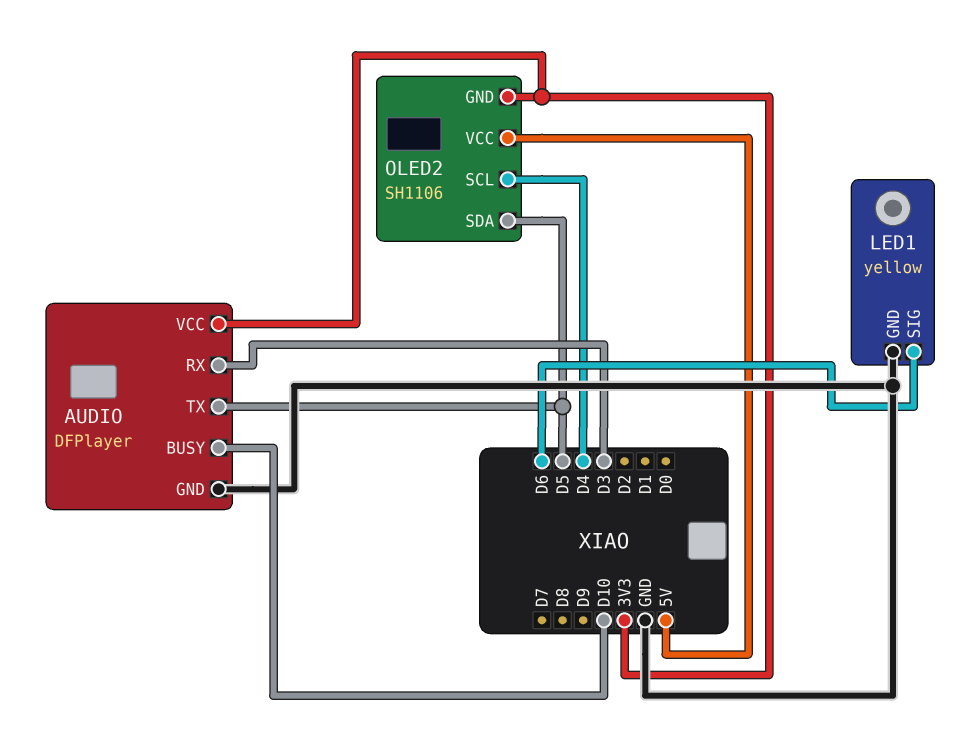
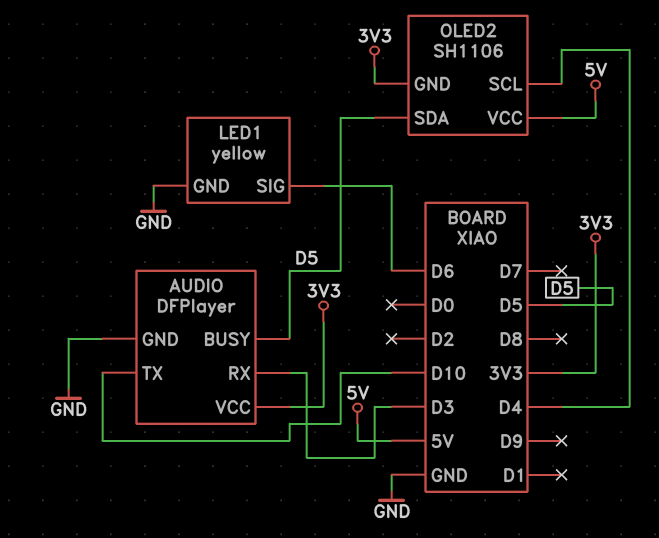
AUDIO pin BUSY: D10 -> D5
AUDIO pin TX: D5 -> D10

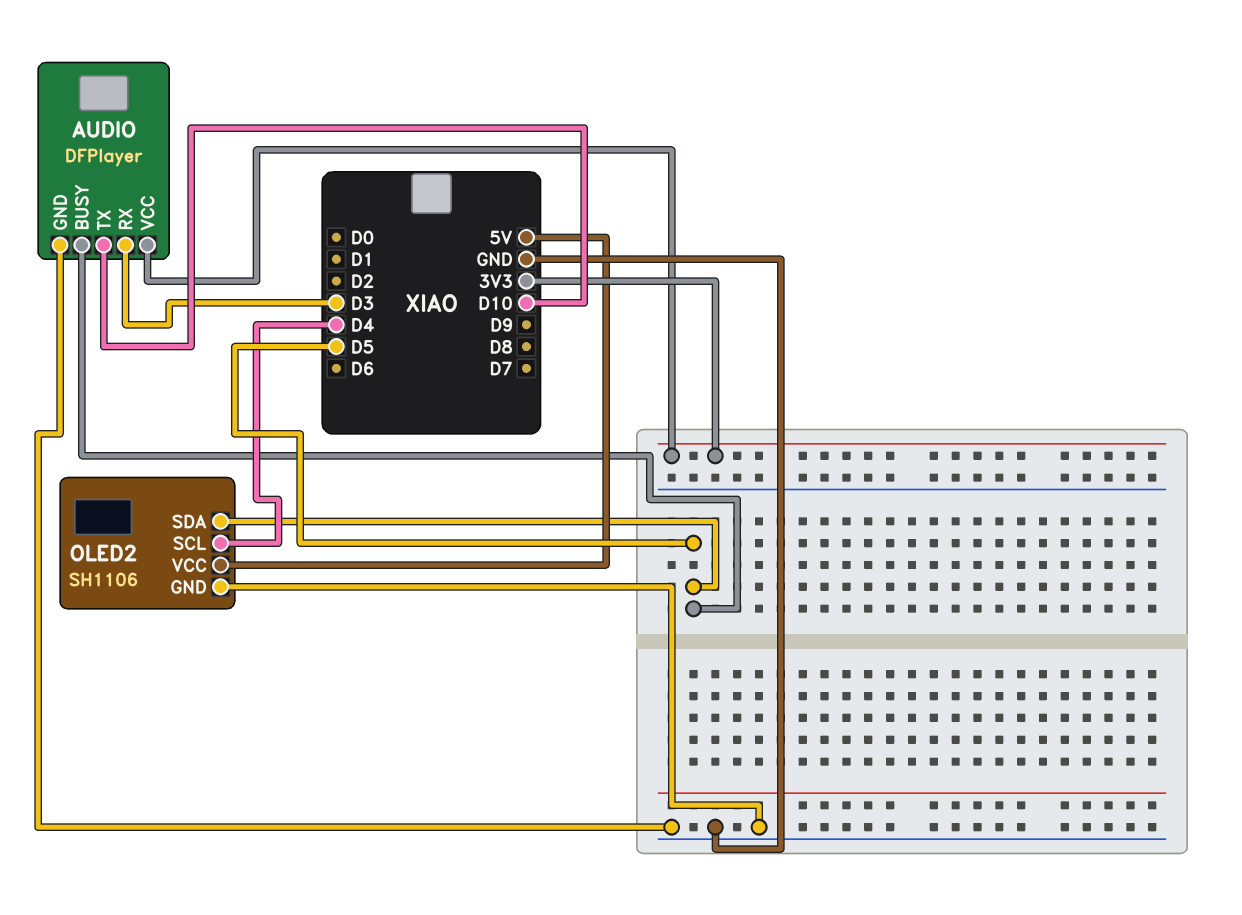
LED1: yellow -> none
LED1 pin GND: GND -> none
LED1 pin SIG: D6 -> none
OLED2 pin GND: 3V3 -> GND

